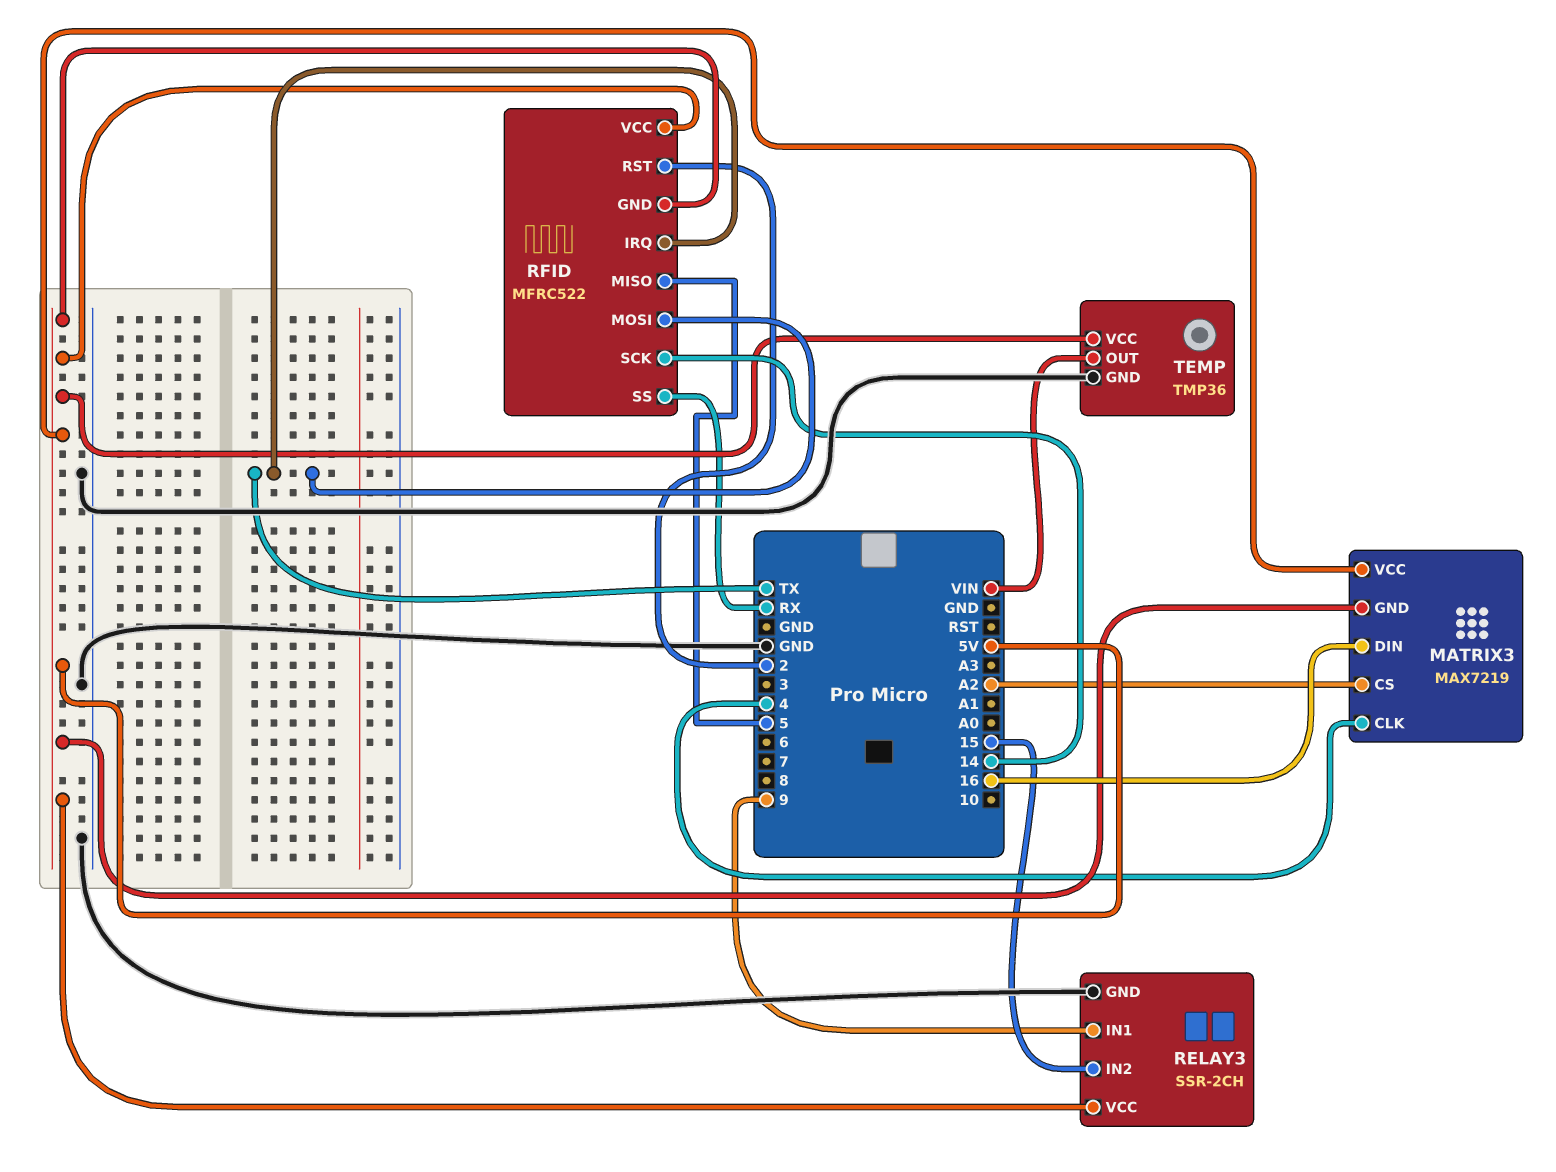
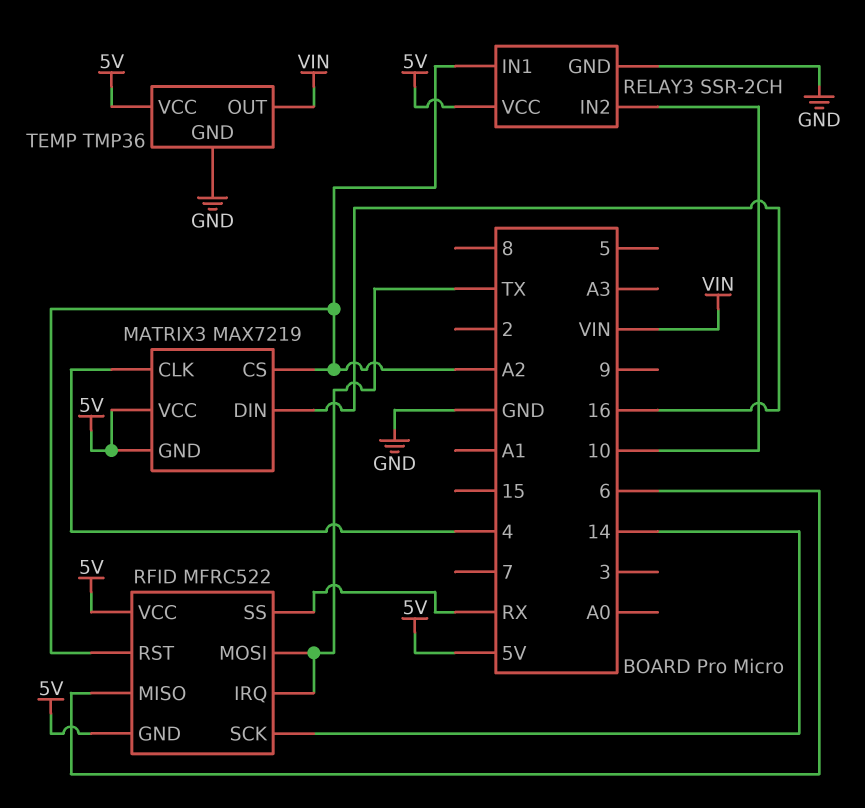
RELAY3 pin IN1: 9 -> A2
RELAY3 pin IN2: 15 -> 10
RFID pin MISO: 5 -> 6
RFID pin RST: 2 -> A2

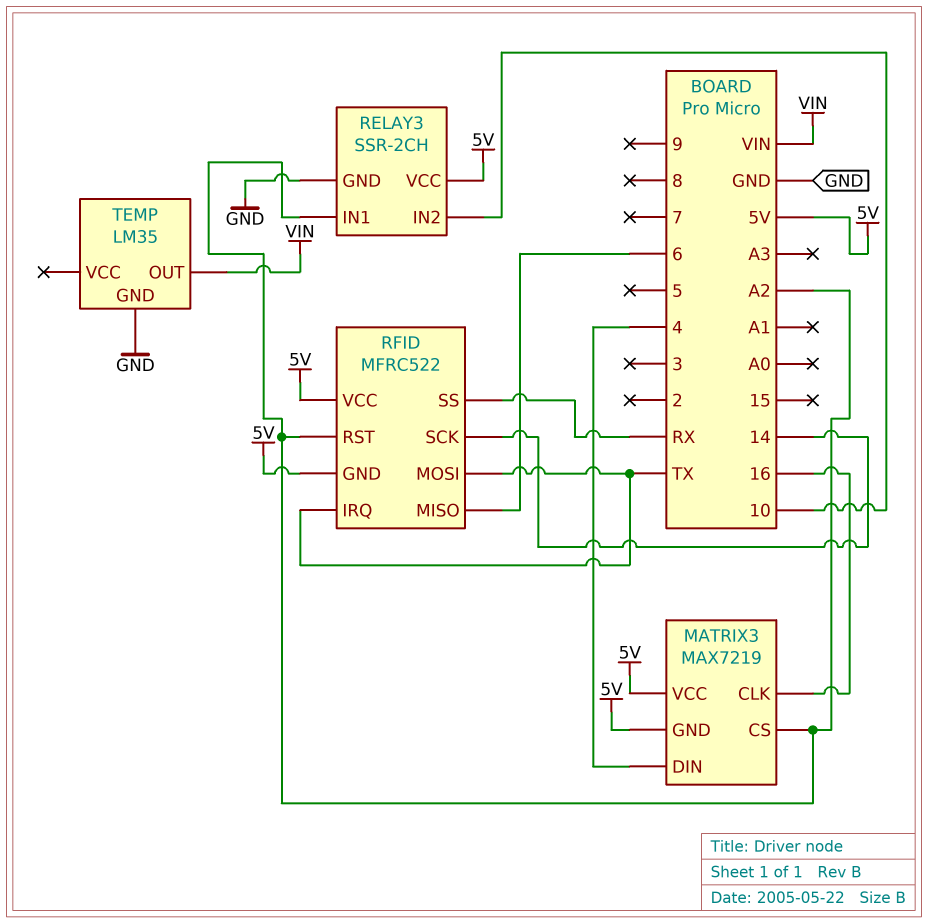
MATRIX3 pin CLK: 4 -> 16
MATRIX3 pin DIN: 16 -> 4
TEMP: TMP36 -> LM35
TEMP pin VCC: 5V -> none

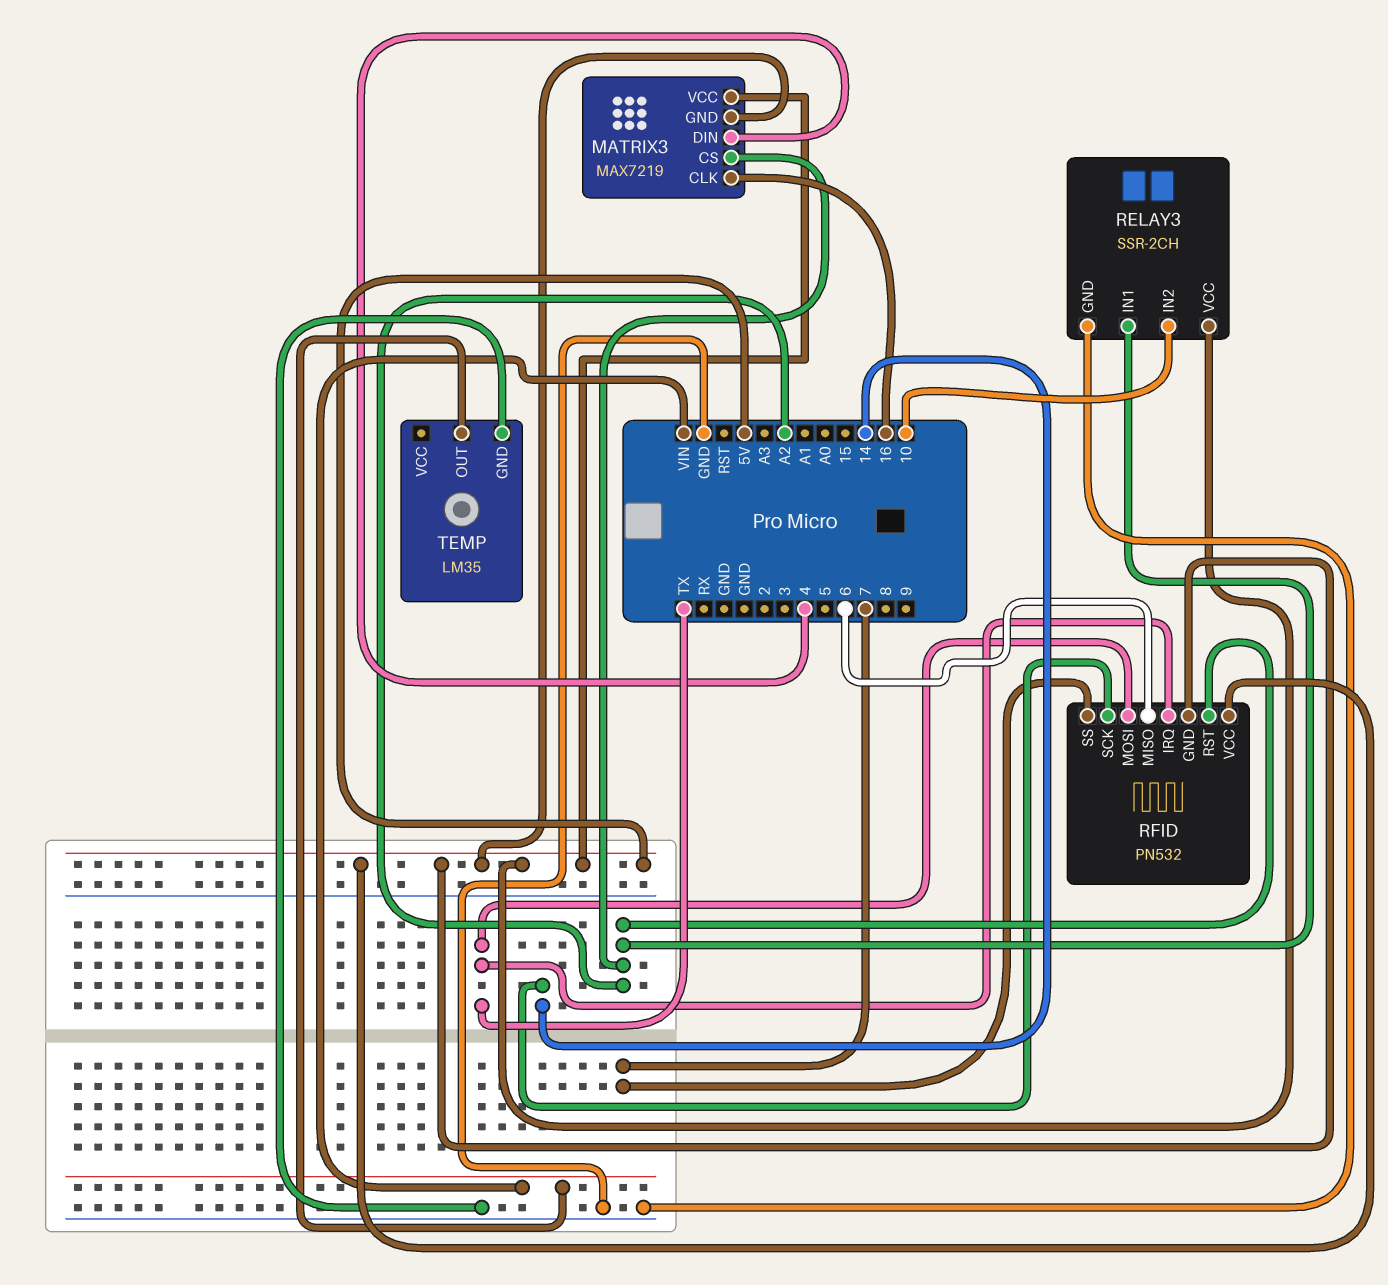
RFID: MFRC522 -> PN532
RFID pin SS: RX -> 7

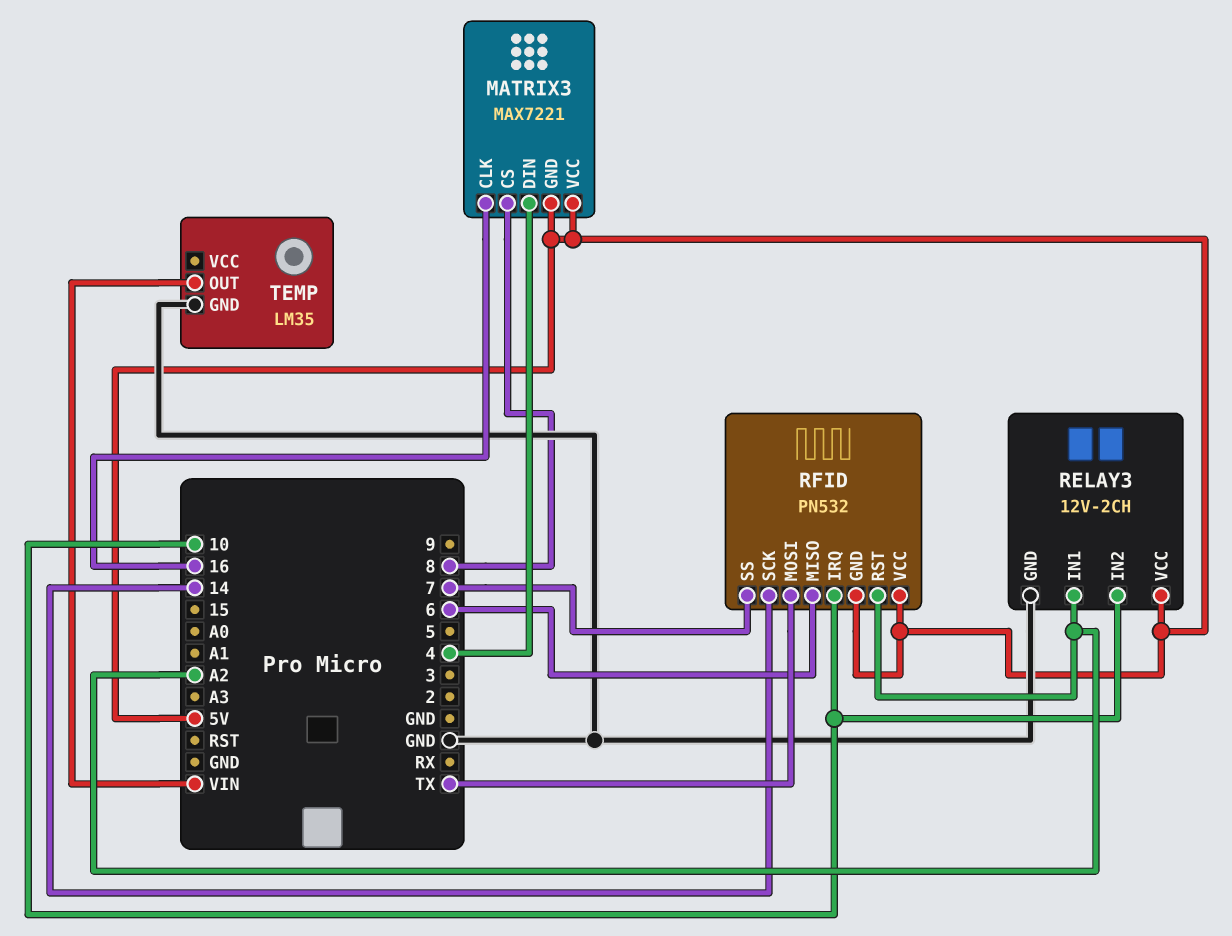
MATRIX3: MAX7219 -> MAX7221
MATRIX3 pin CS: A2 -> 8
RELAY3: SSR-2CH -> 12V-2CH
RFID pin IRQ: TX -> 10

